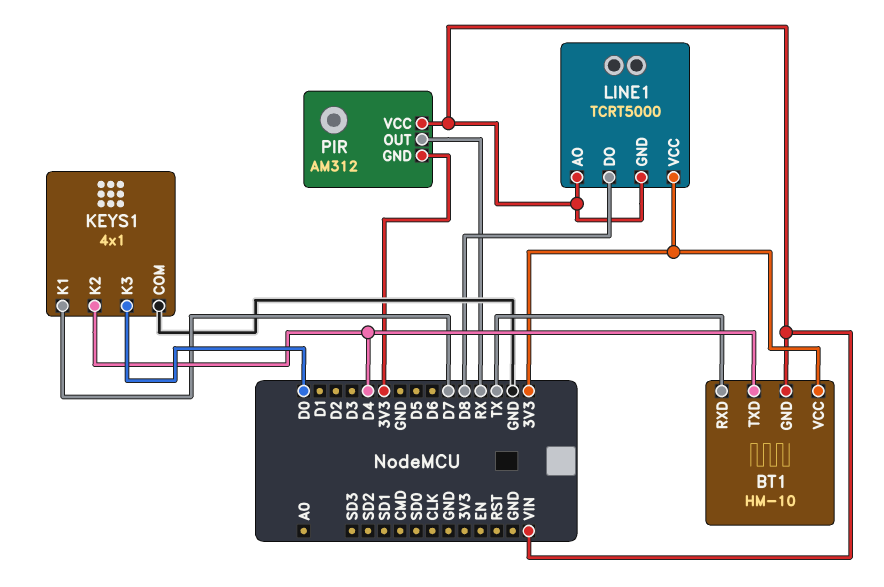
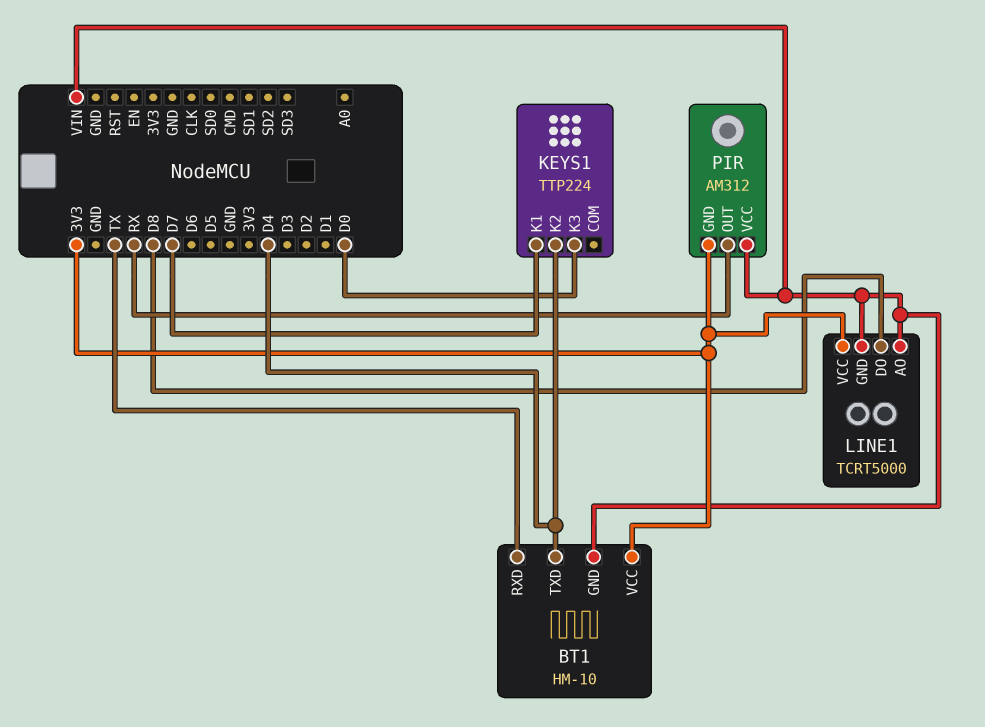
KEYS1: 4x1 -> TTP224
KEYS1 pin COM: GND -> none

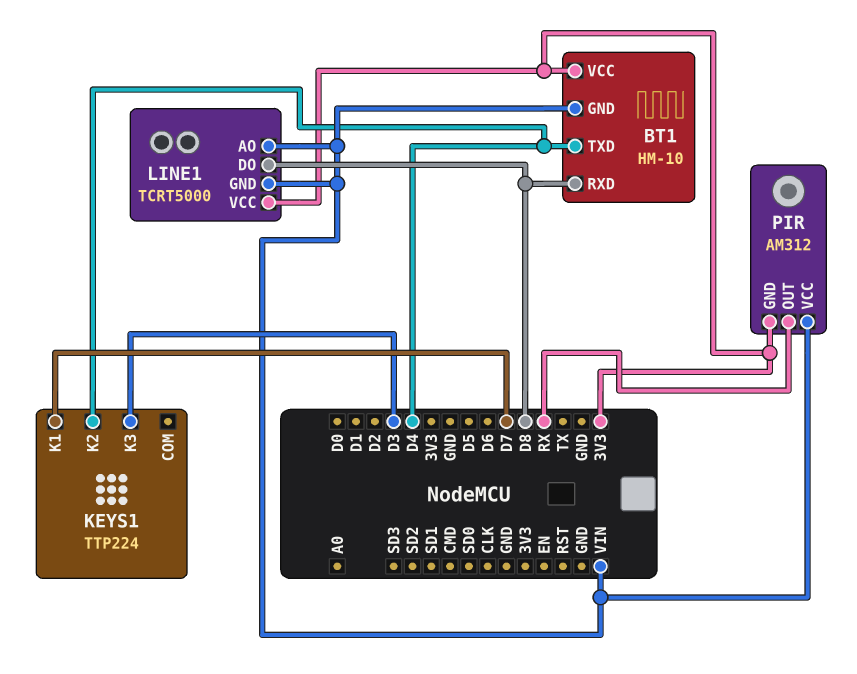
BT1 pin RXD: TX -> D8
KEYS1 pin K3: D0 -> D3

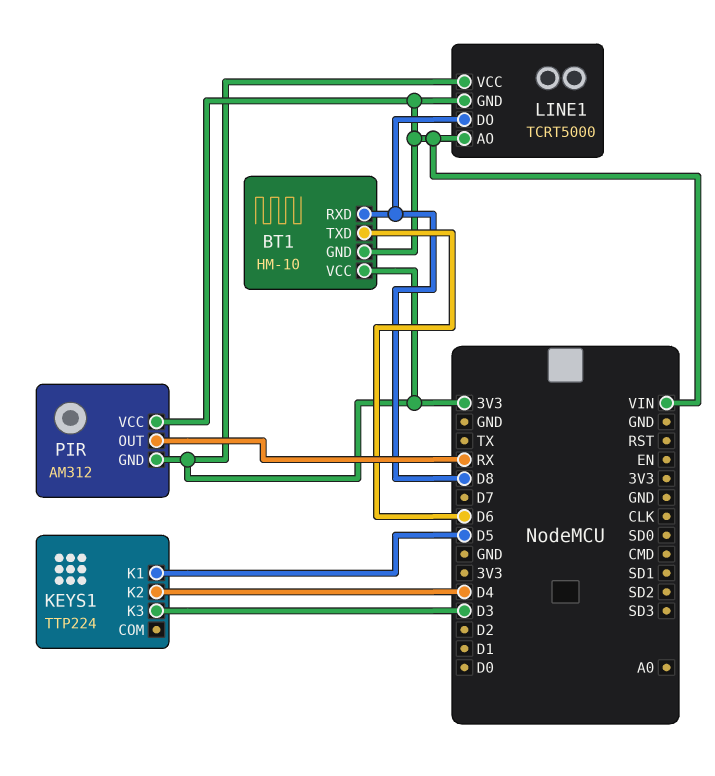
BT1 pin TXD: D4 -> D6
KEYS1 pin K1: D7 -> D5

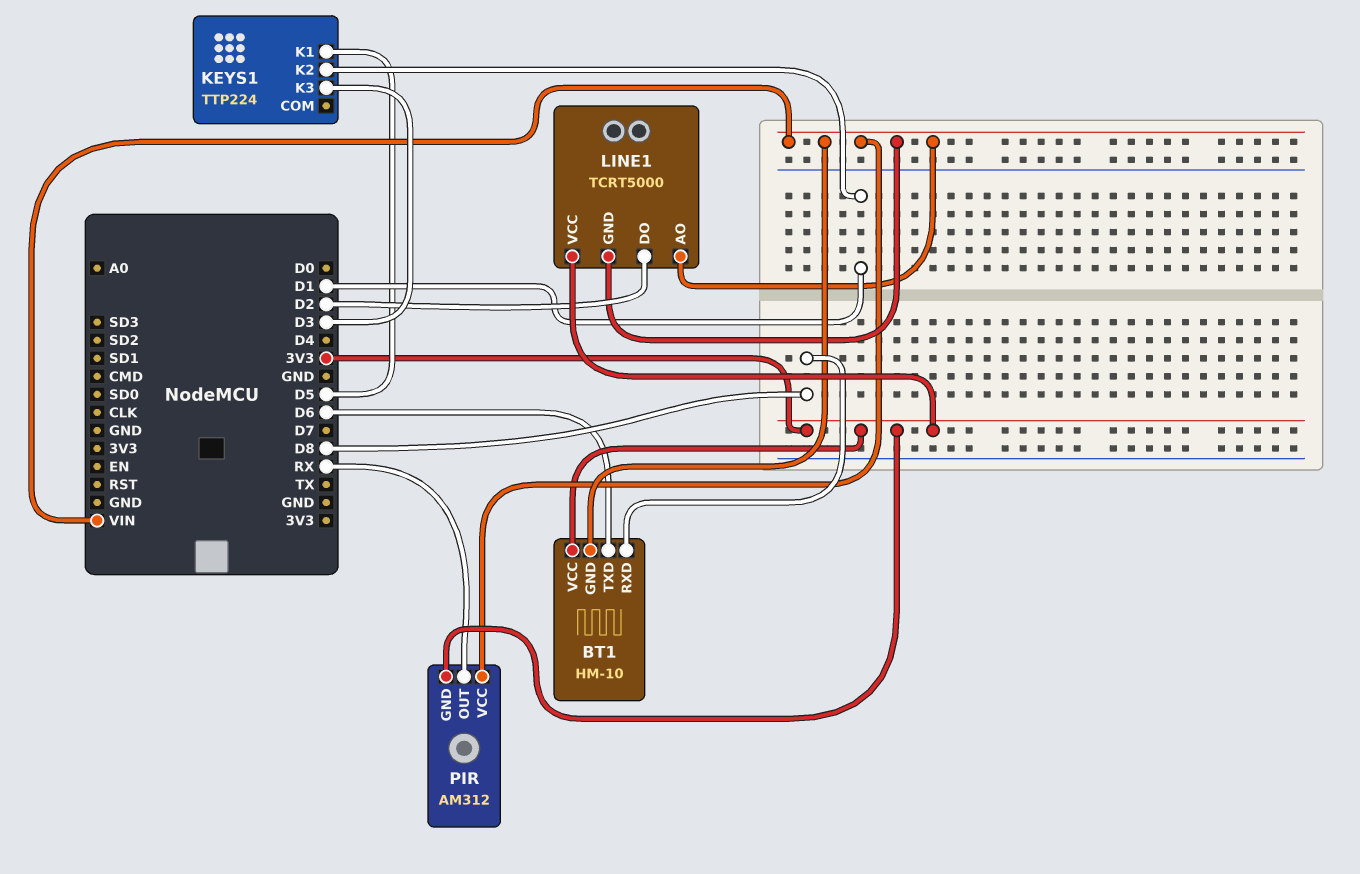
KEYS1 pin K2: D4 -> D1
LINE1 pin DO: D8 -> D2

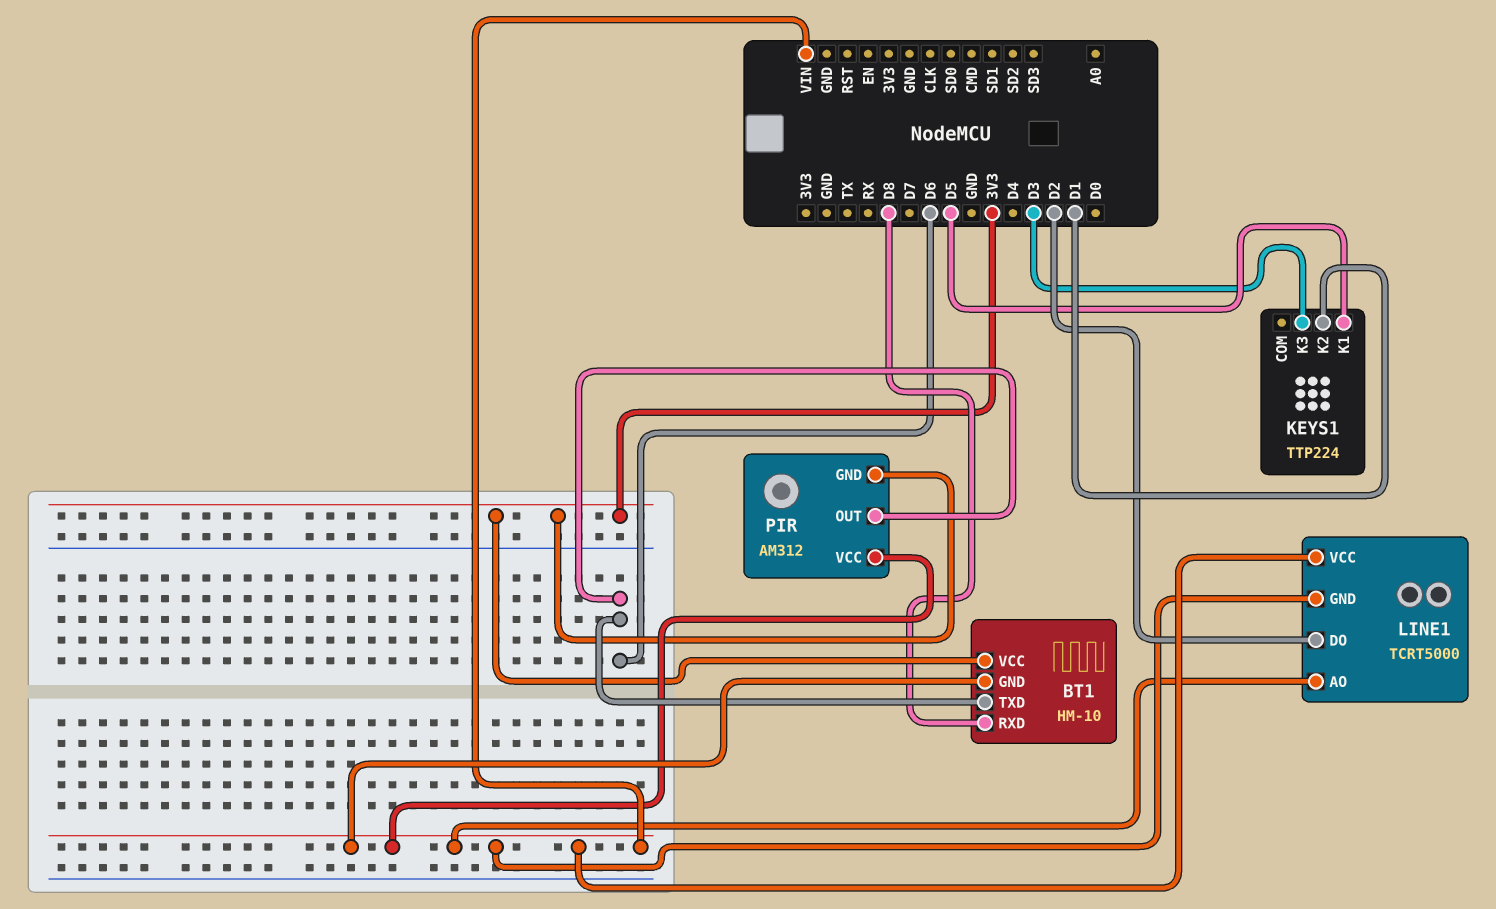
LINE1 pin VCC: 3V3 -> VIN
PIR pin OUT: RX -> D6

